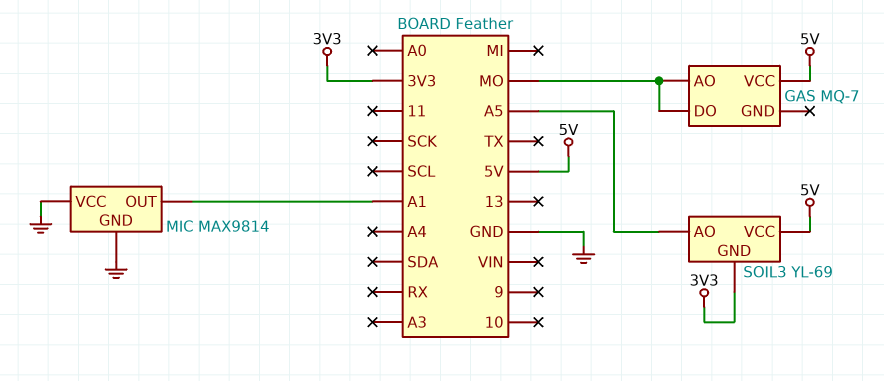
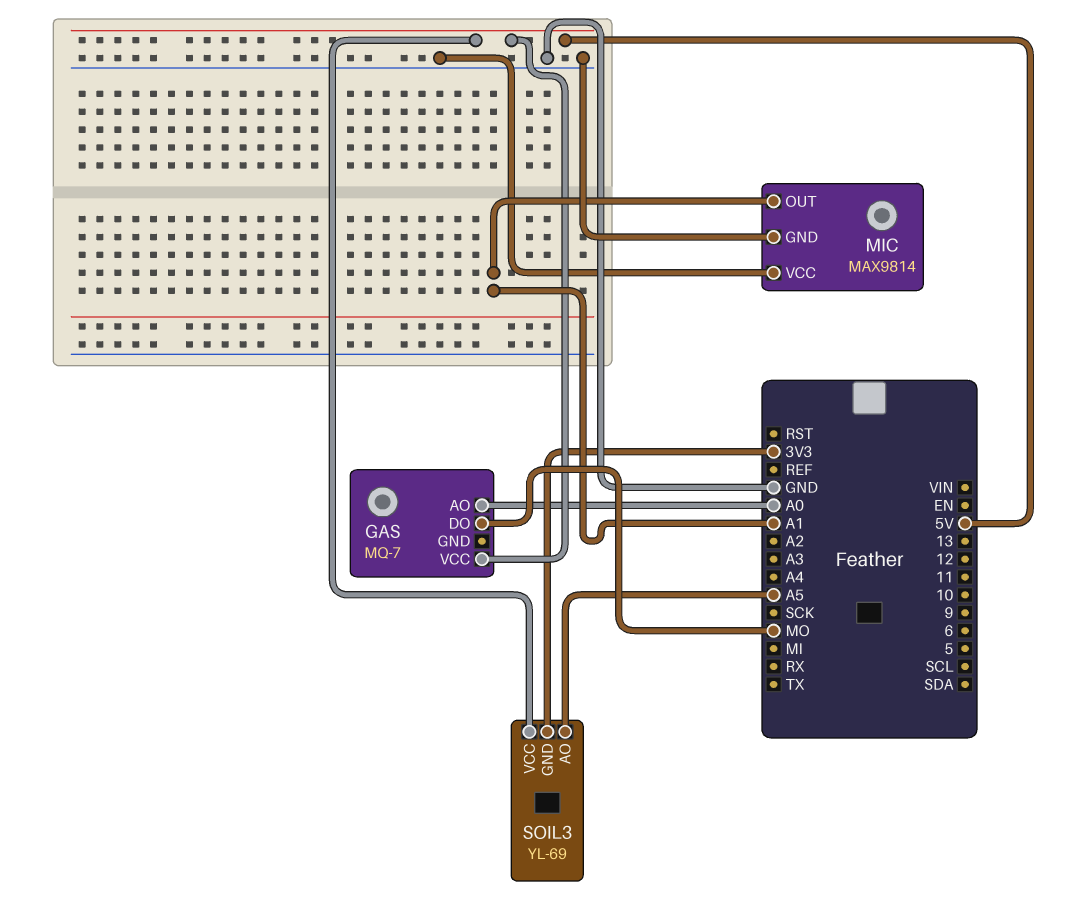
GAS pin AO: MO -> A0

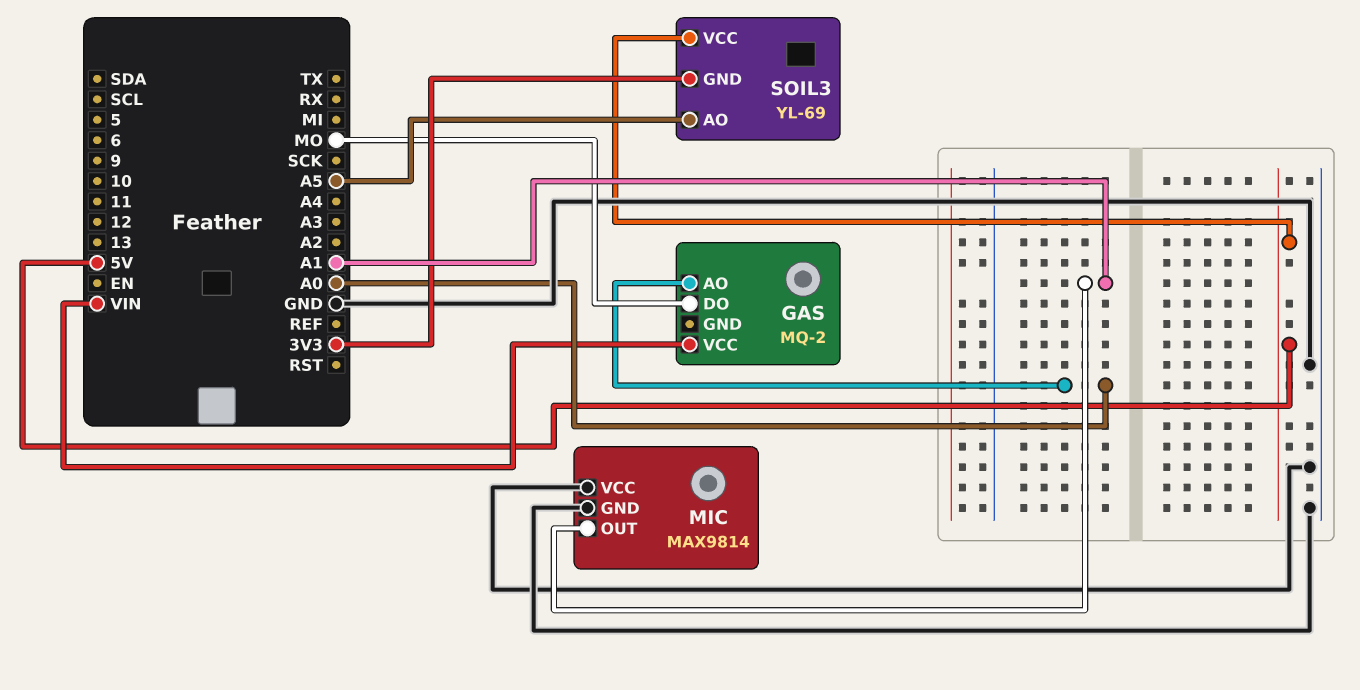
GAS: MQ-7 -> MQ-2
GAS pin VCC: 5V -> VIN

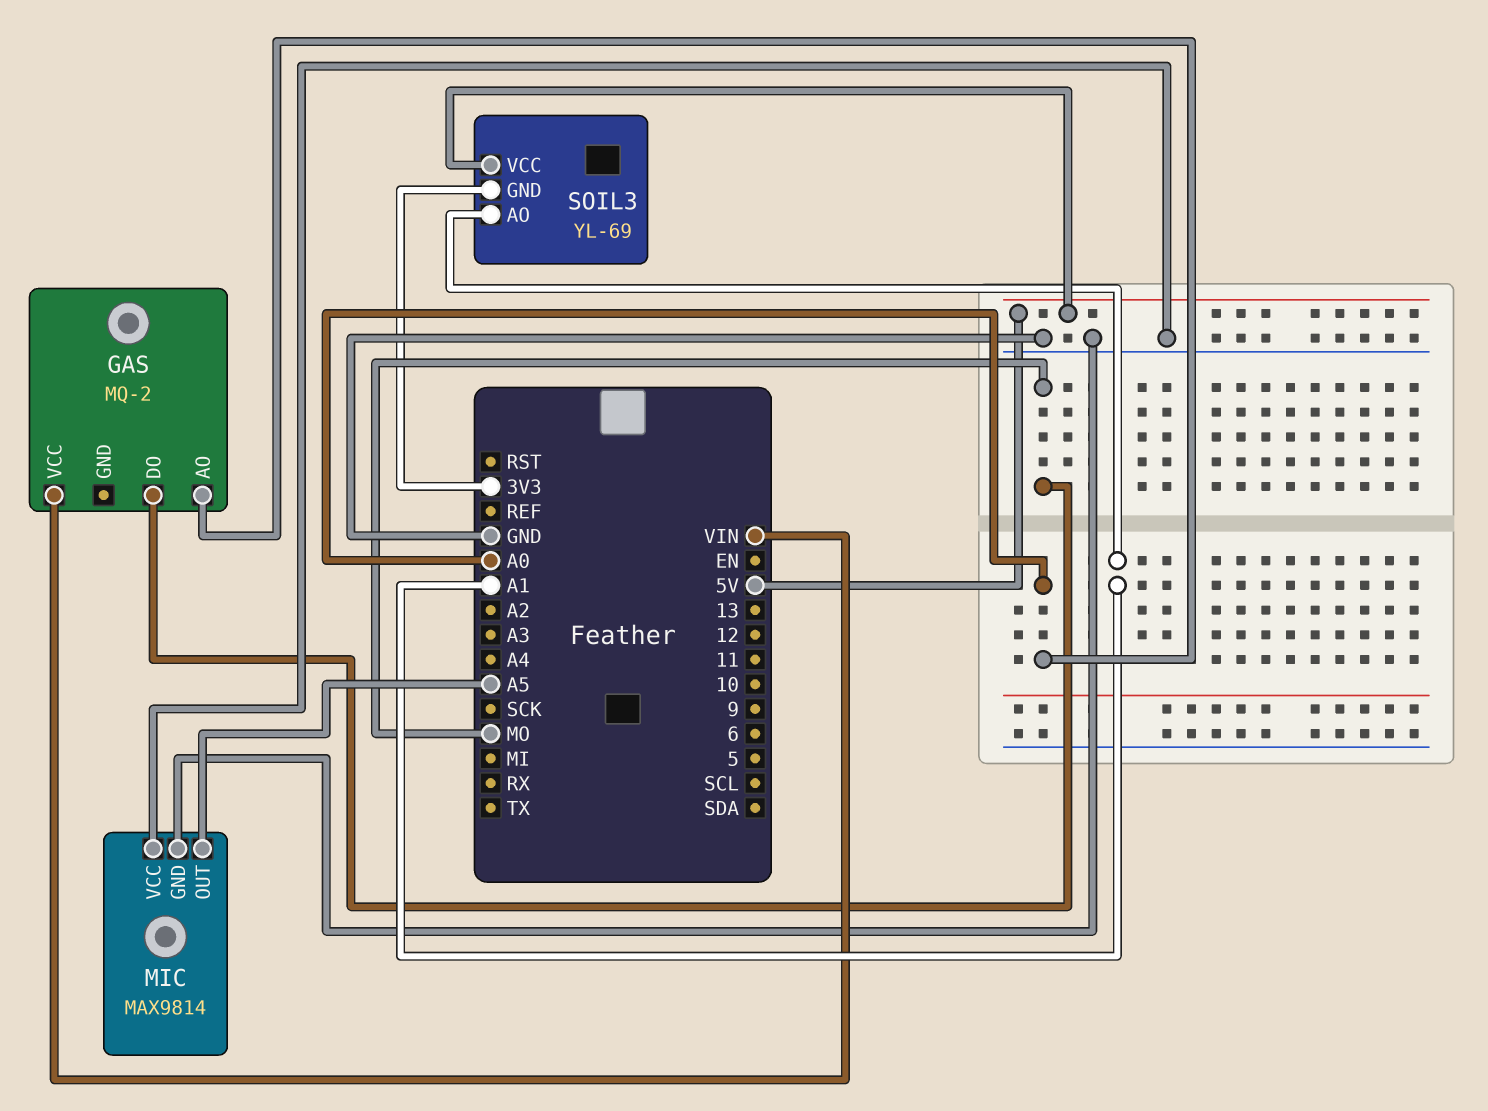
MIC pin OUT: A1 -> A5
SOIL3 pin AO: A5 -> A1

